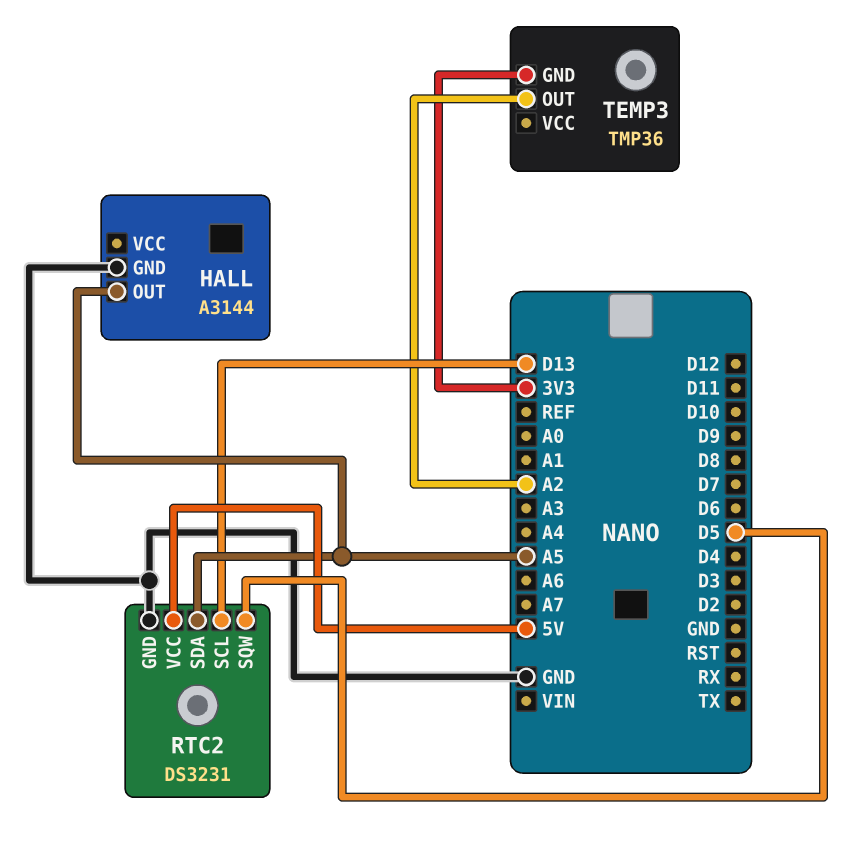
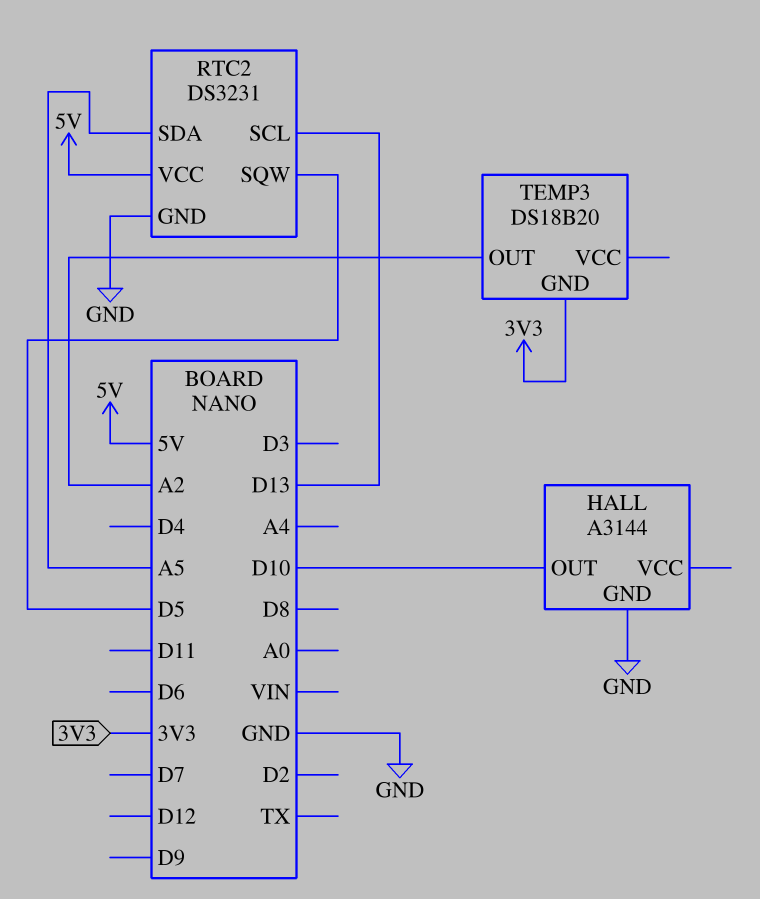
HALL pin OUT: A5 -> D10
TEMP3: TMP36 -> DS18B20

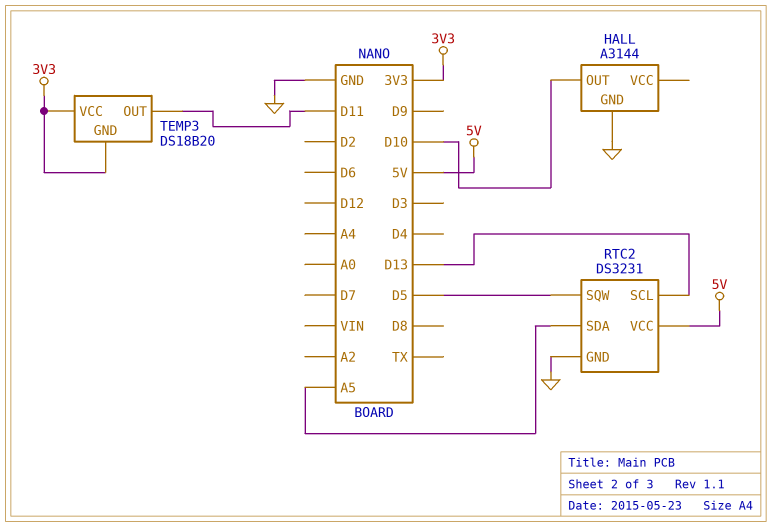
TEMP3 pin OUT: A2 -> D11
TEMP3 pin VCC: none -> 3V3

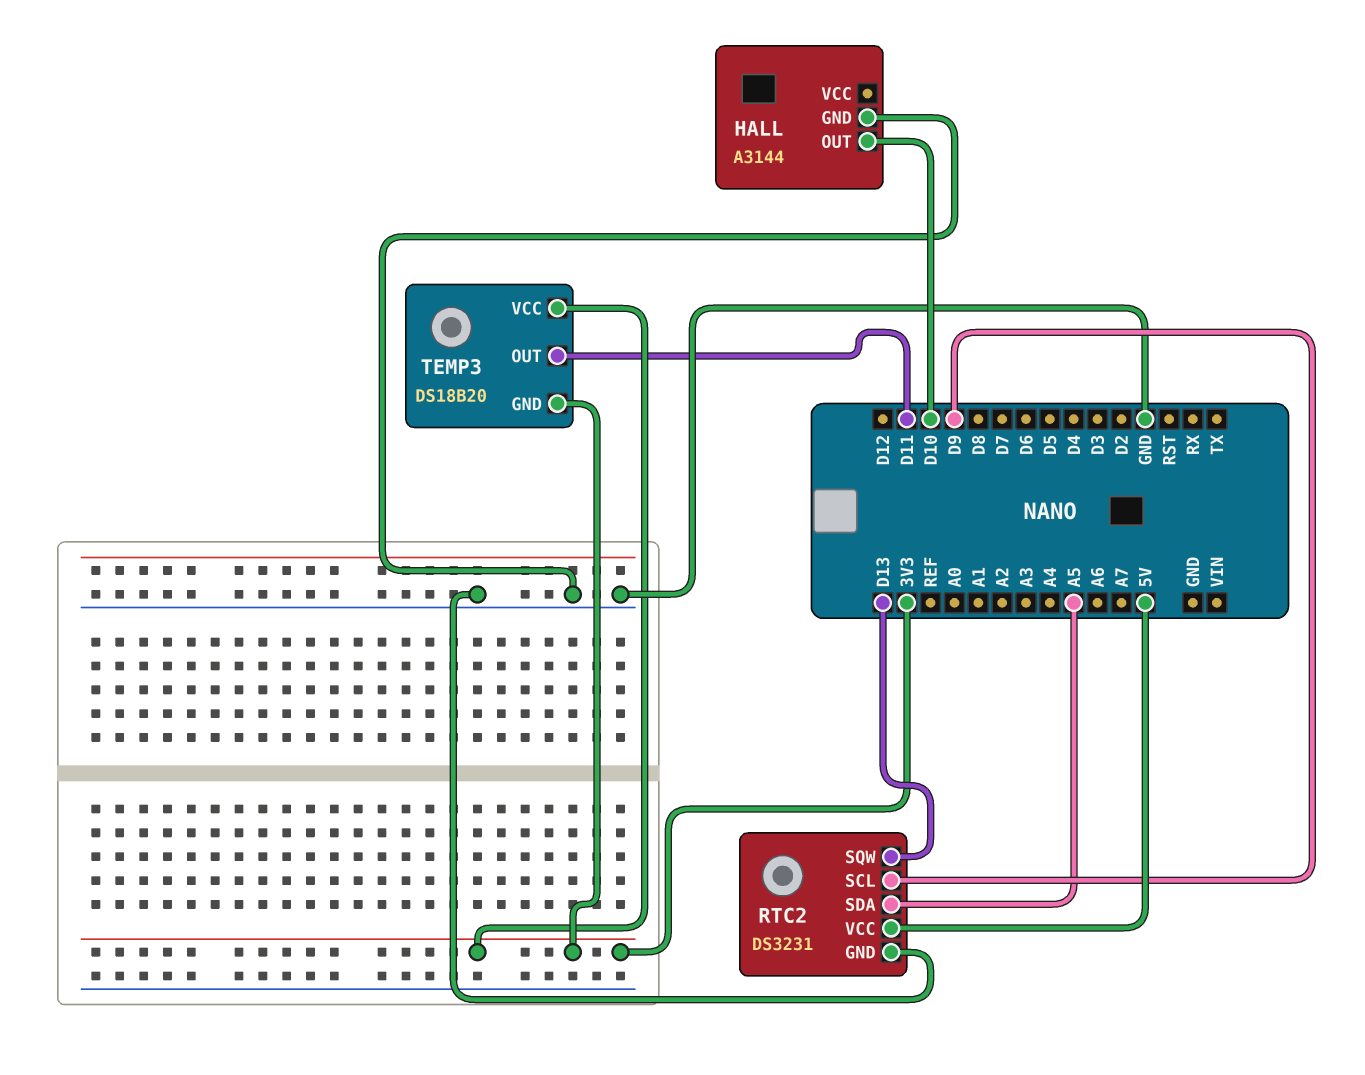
RTC2 pin SCL: D13 -> D9
RTC2 pin SQW: D5 -> D13

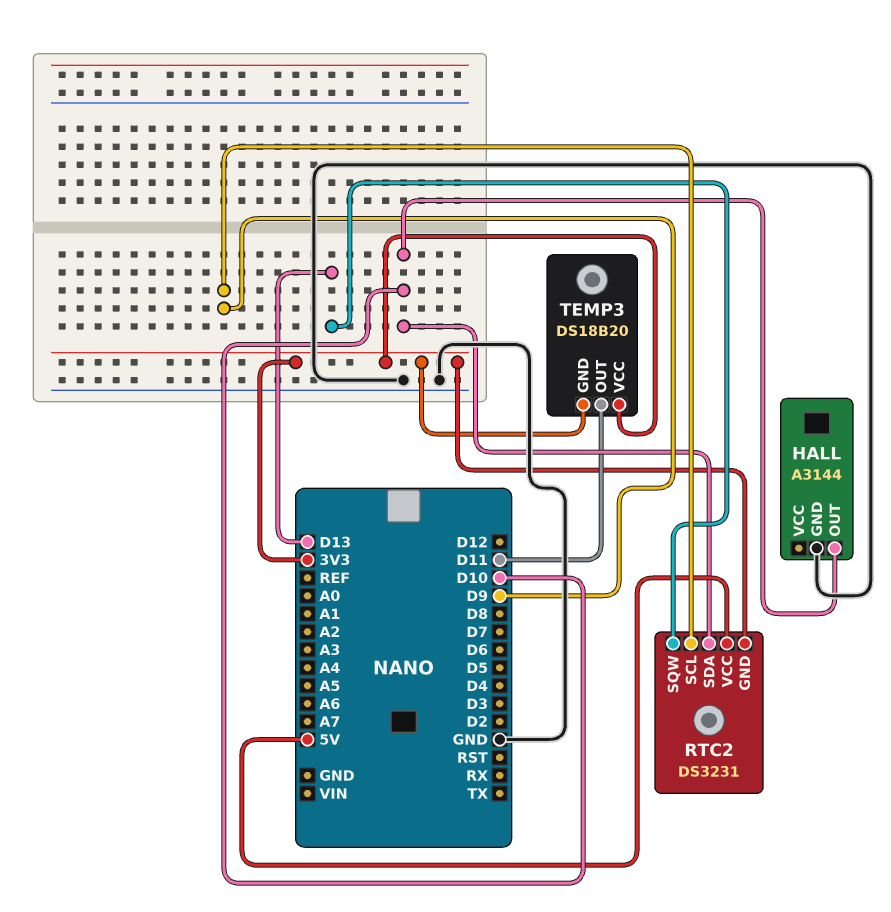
RTC2 pin GND: GND -> 3V3
RTC2 pin SDA: A5 -> D10

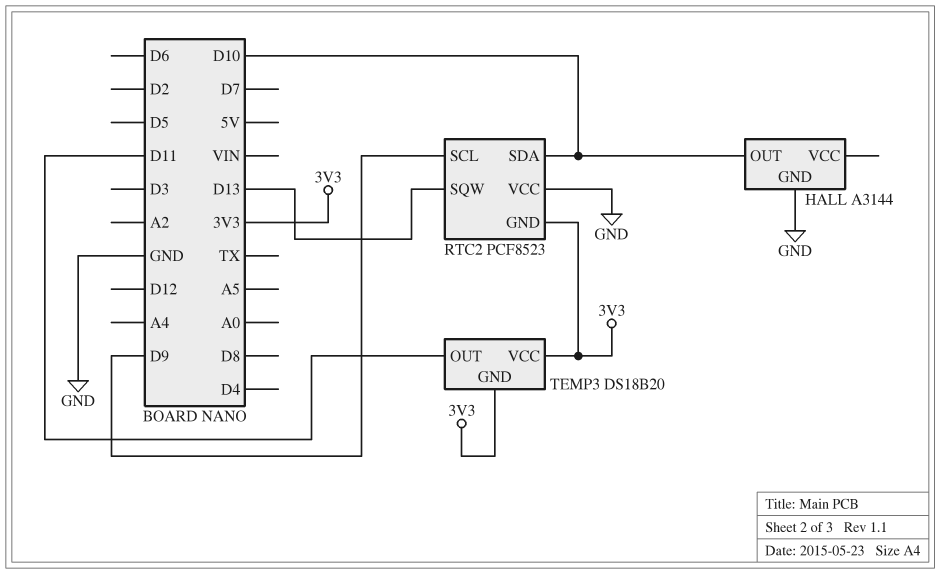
RTC2: DS3231 -> PCF8523
RTC2 pin VCC: 5V -> GND

